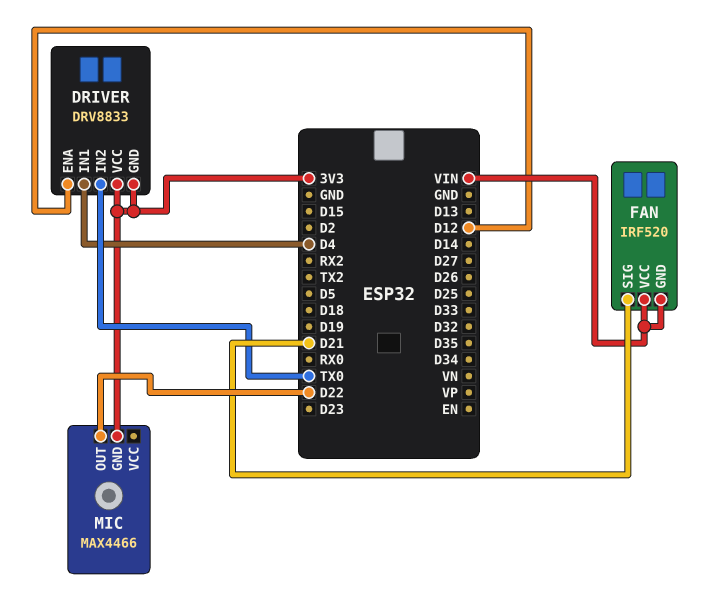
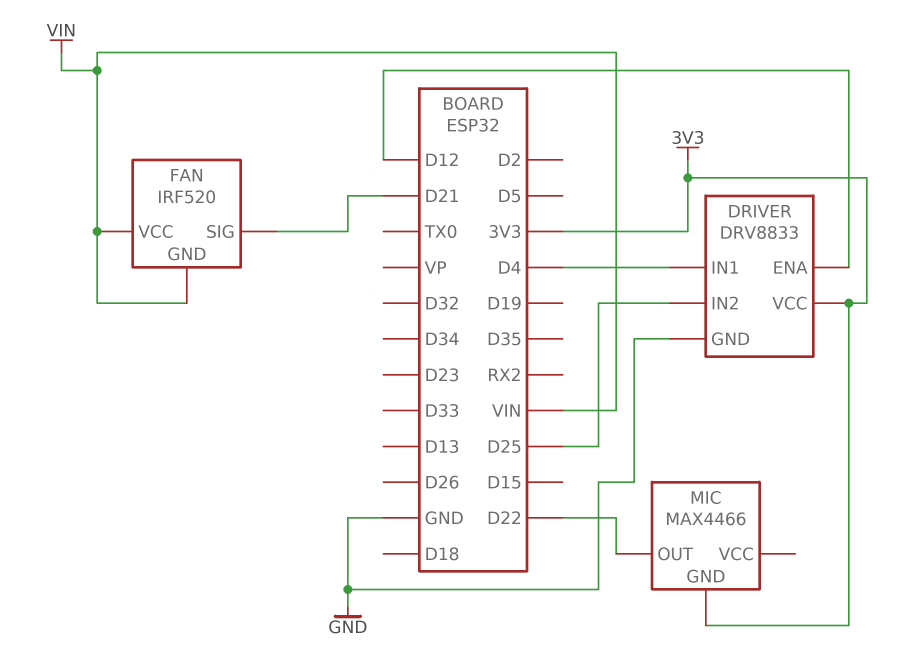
DRIVER pin GND: 3V3 -> GND
DRIVER pin IN2: TX0 -> D25

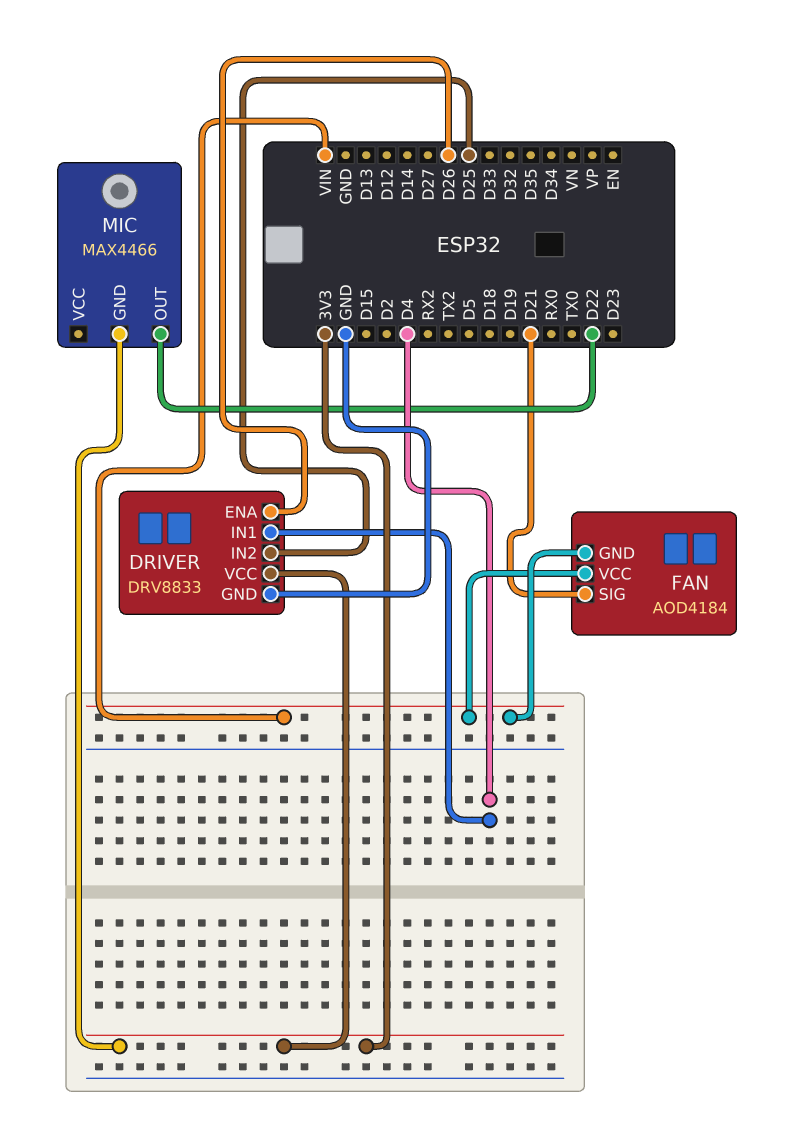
DRIVER pin ENA: D12 -> D26
FAN: IRF520 -> AOD4184

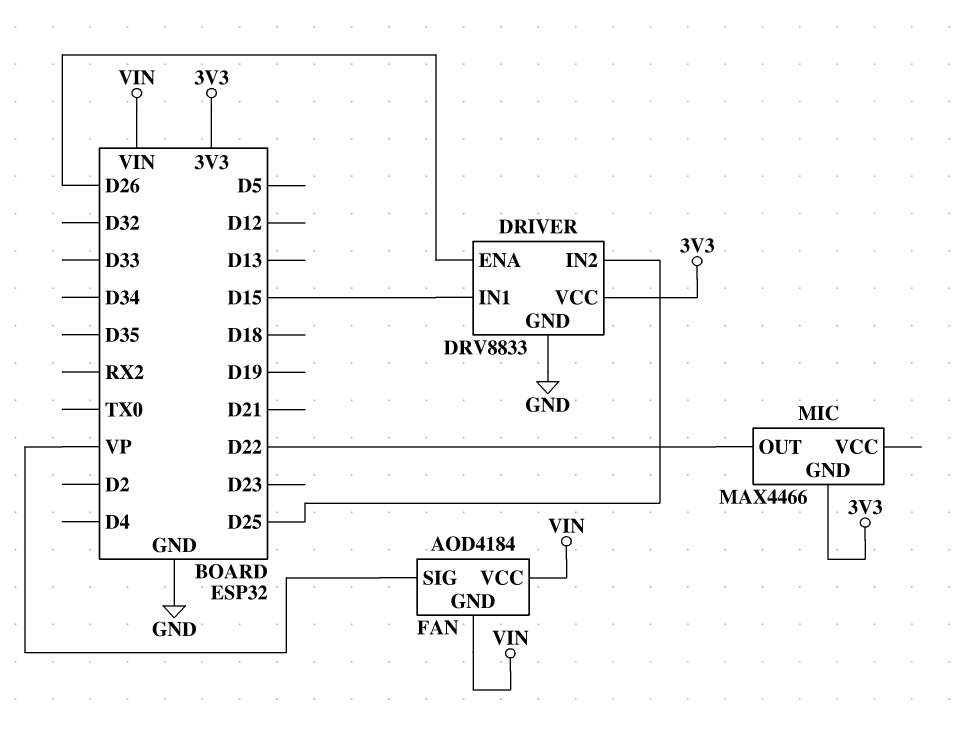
DRIVER pin IN1: D4 -> D15
FAN pin SIG: D21 -> VP

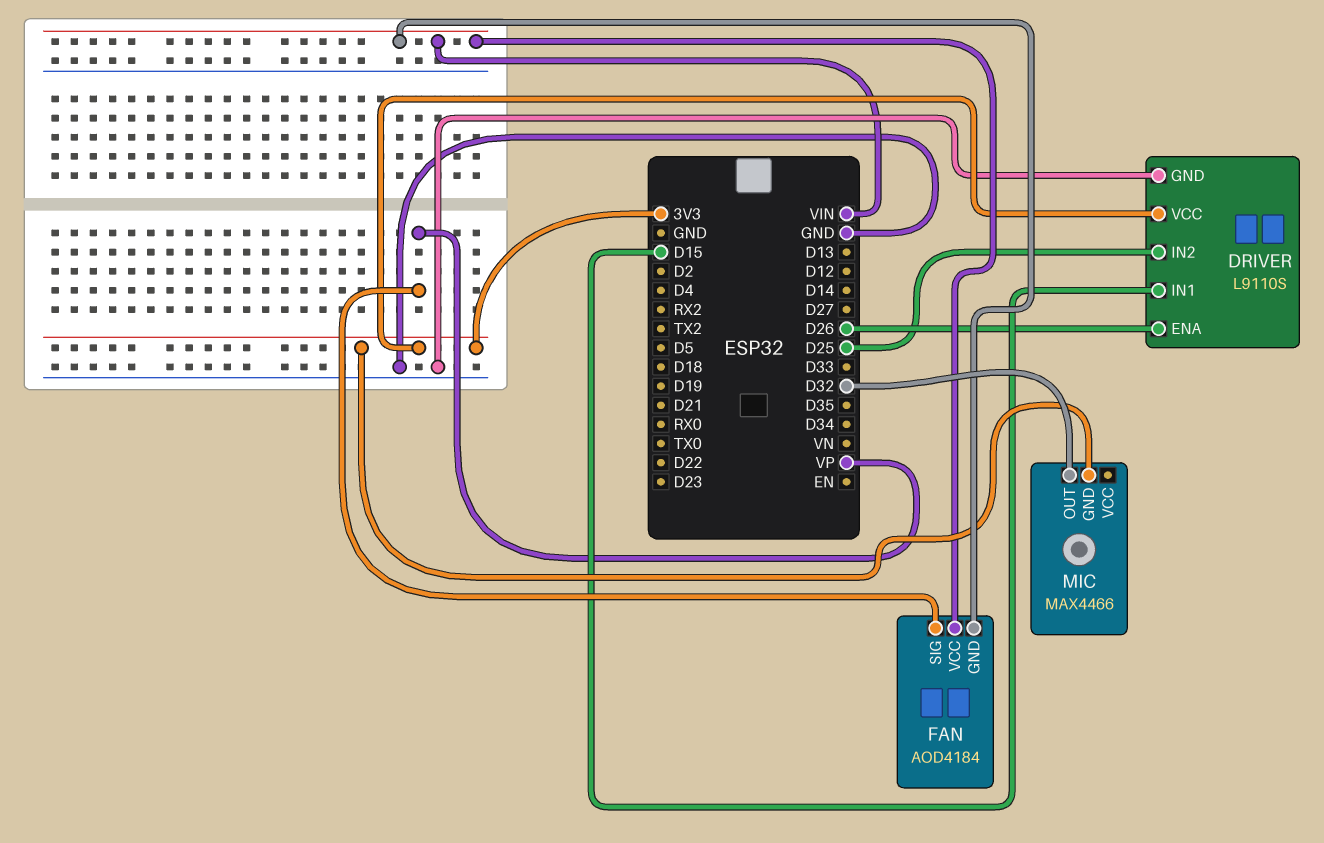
DRIVER: DRV8833 -> L9110S
MIC pin OUT: D22 -> D32

